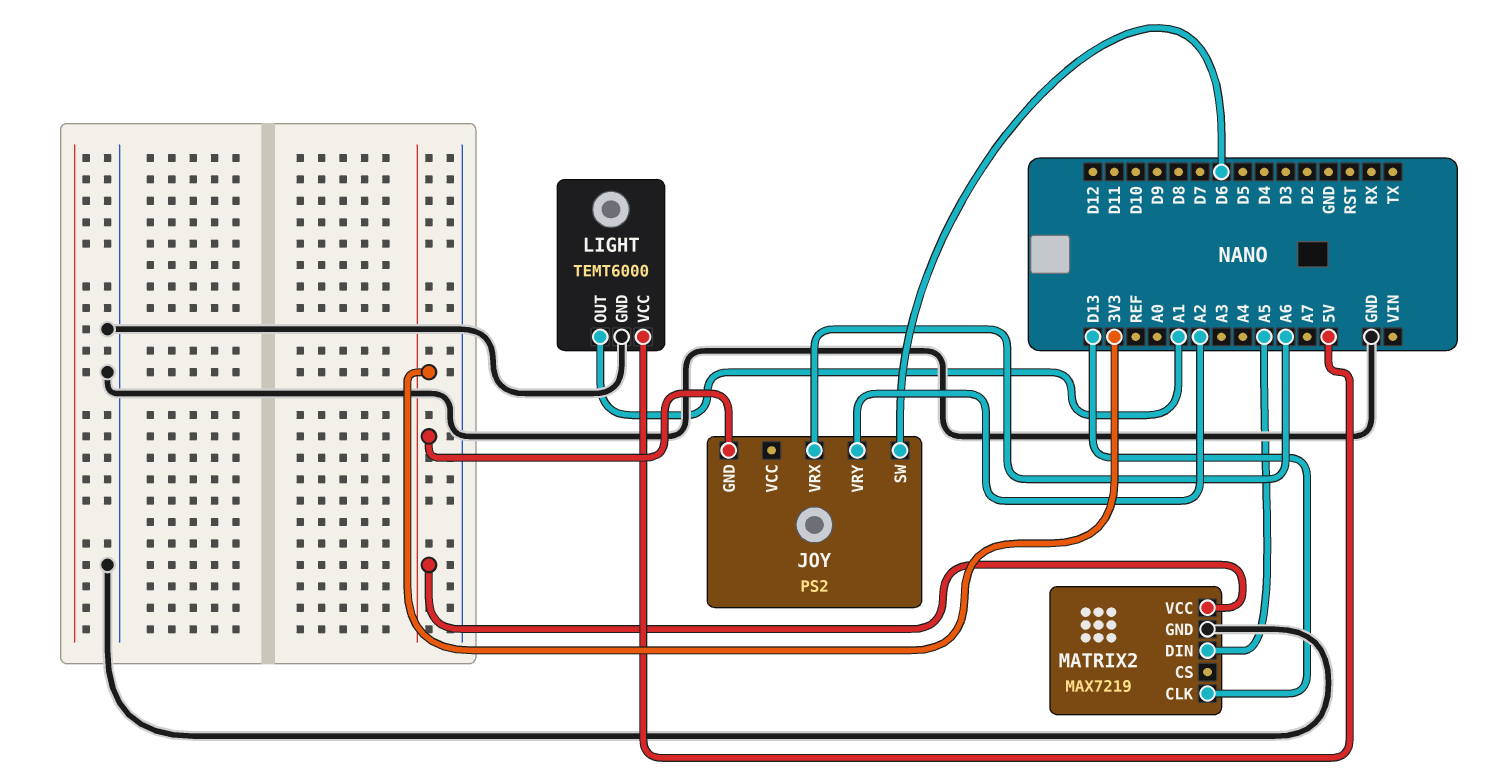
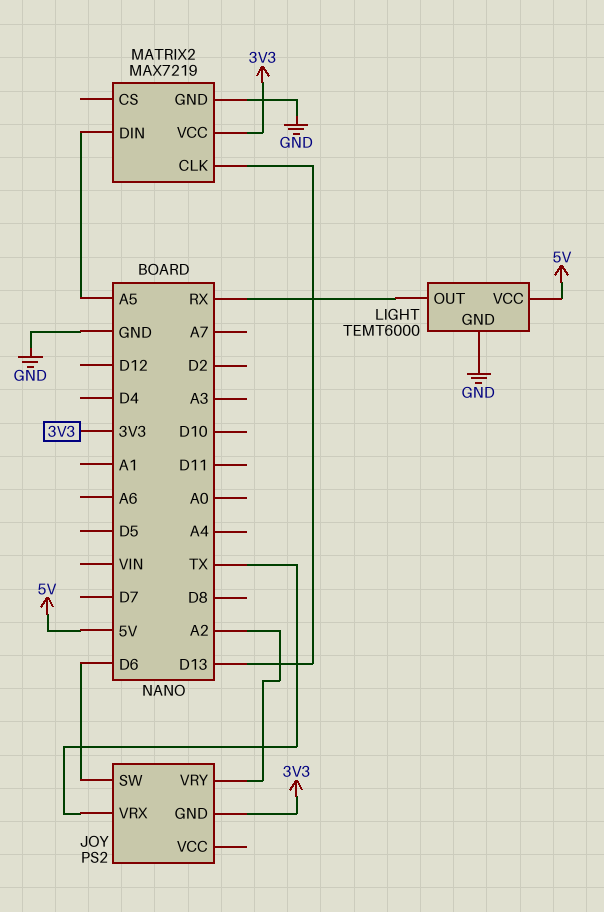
JOY pin VRX: A6 -> TX
LIGHT pin OUT: A1 -> RX

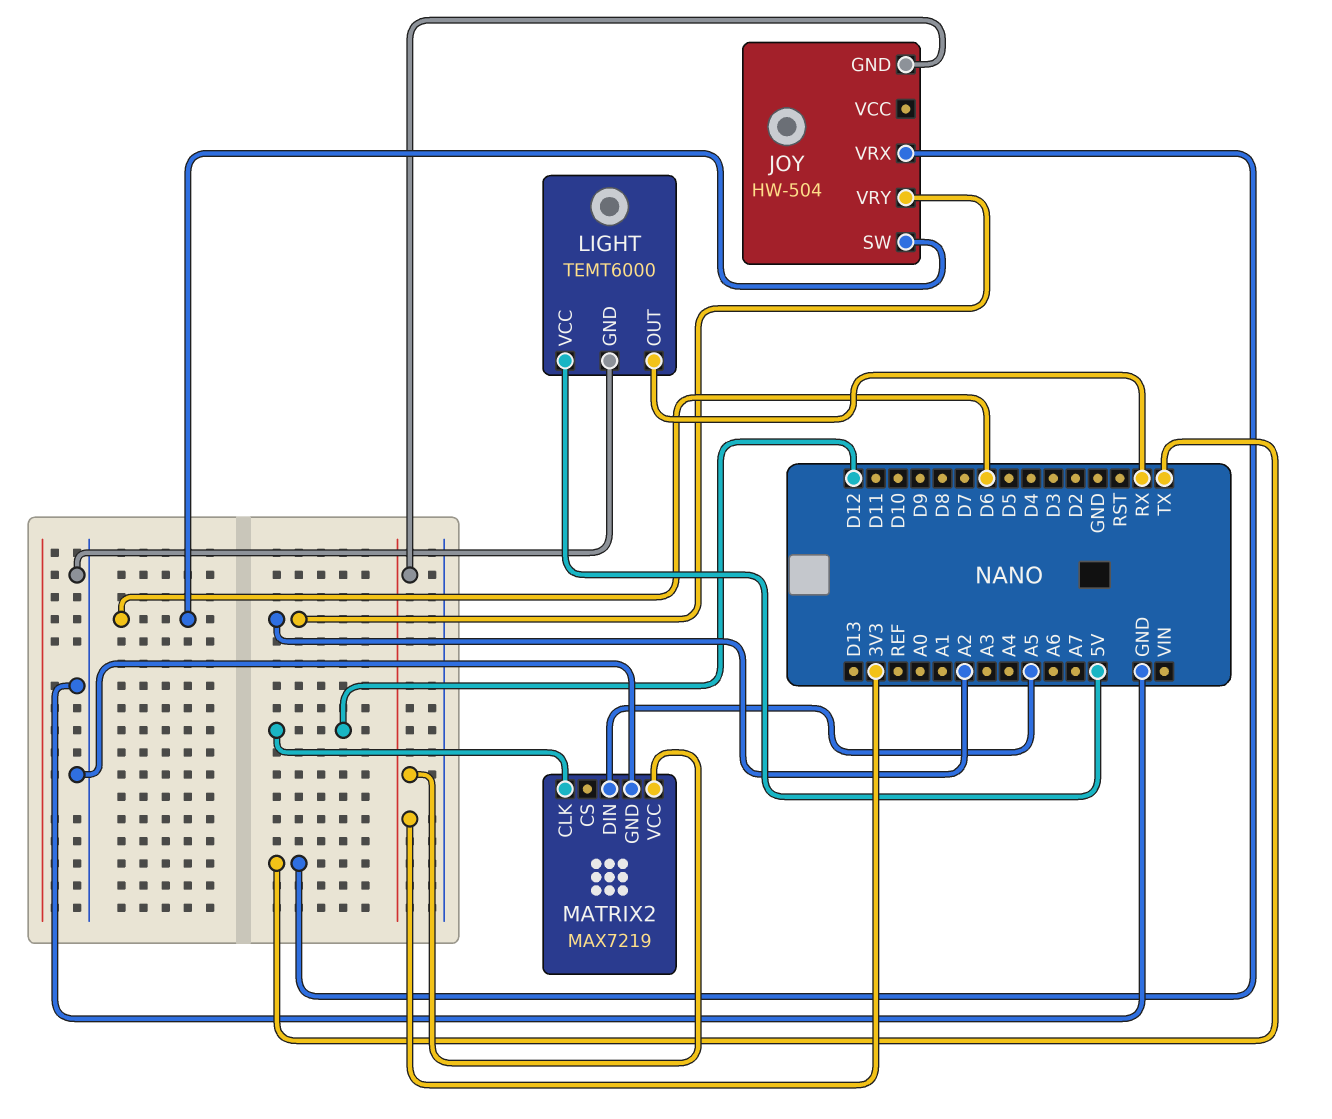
JOY: PS2 -> HW-504
MATRIX2 pin CLK: D13 -> D12

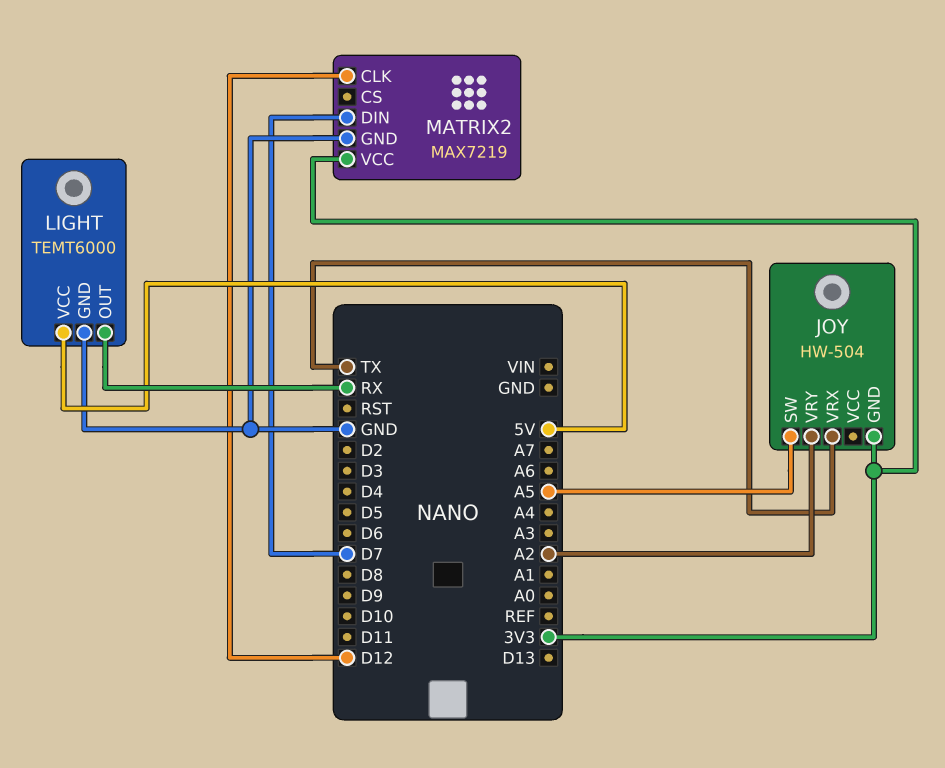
JOY pin SW: D6 -> A5
MATRIX2 pin DIN: A5 -> D7

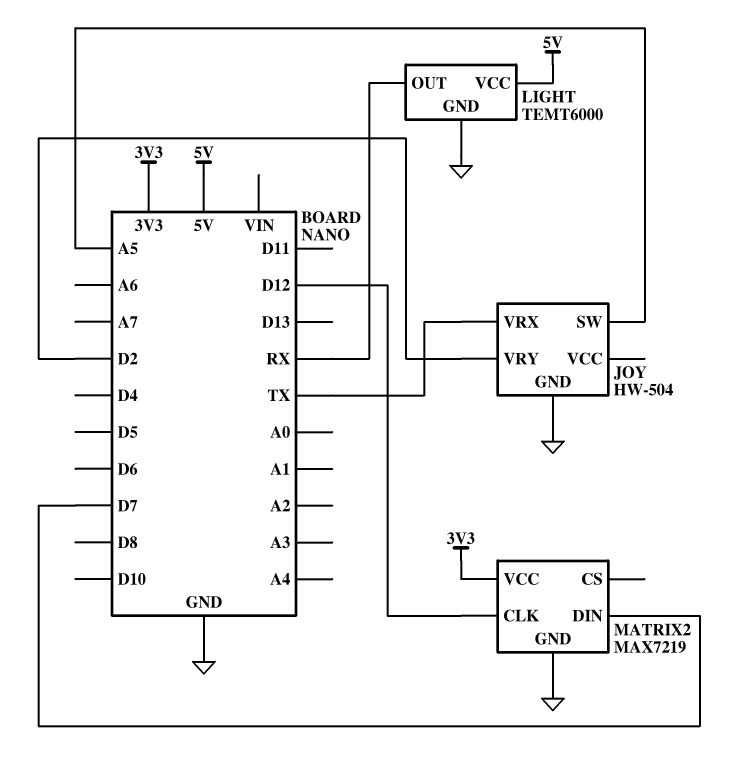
JOY pin GND: 3V3 -> GND
JOY pin VRY: A2 -> D2

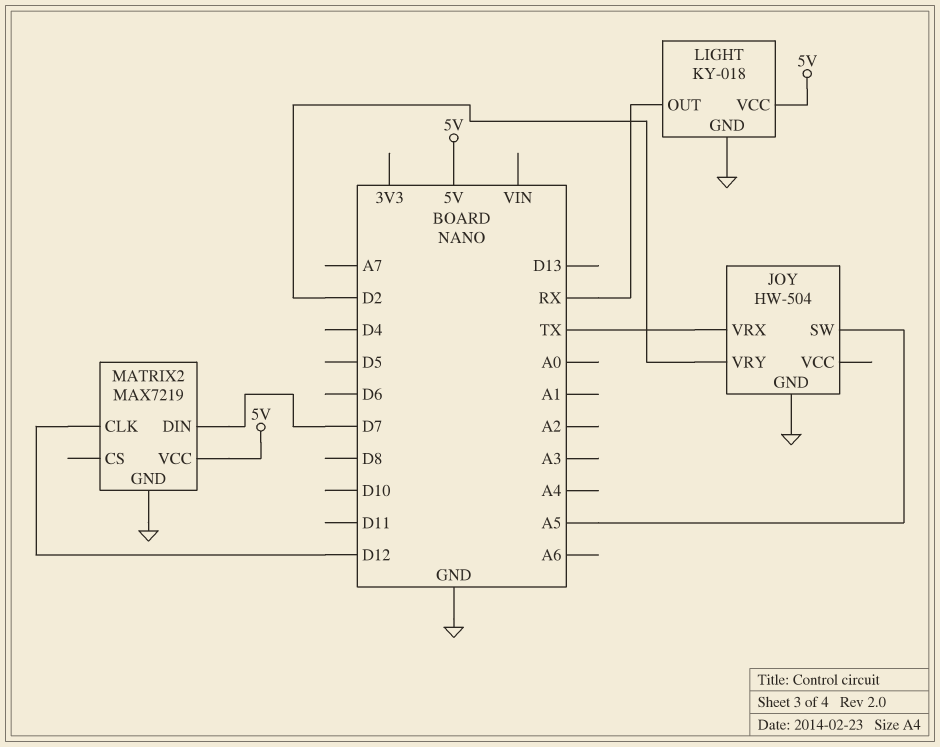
LIGHT: TEMT6000 -> KY-018
MATRIX2 pin VCC: 3V3 -> 5V

